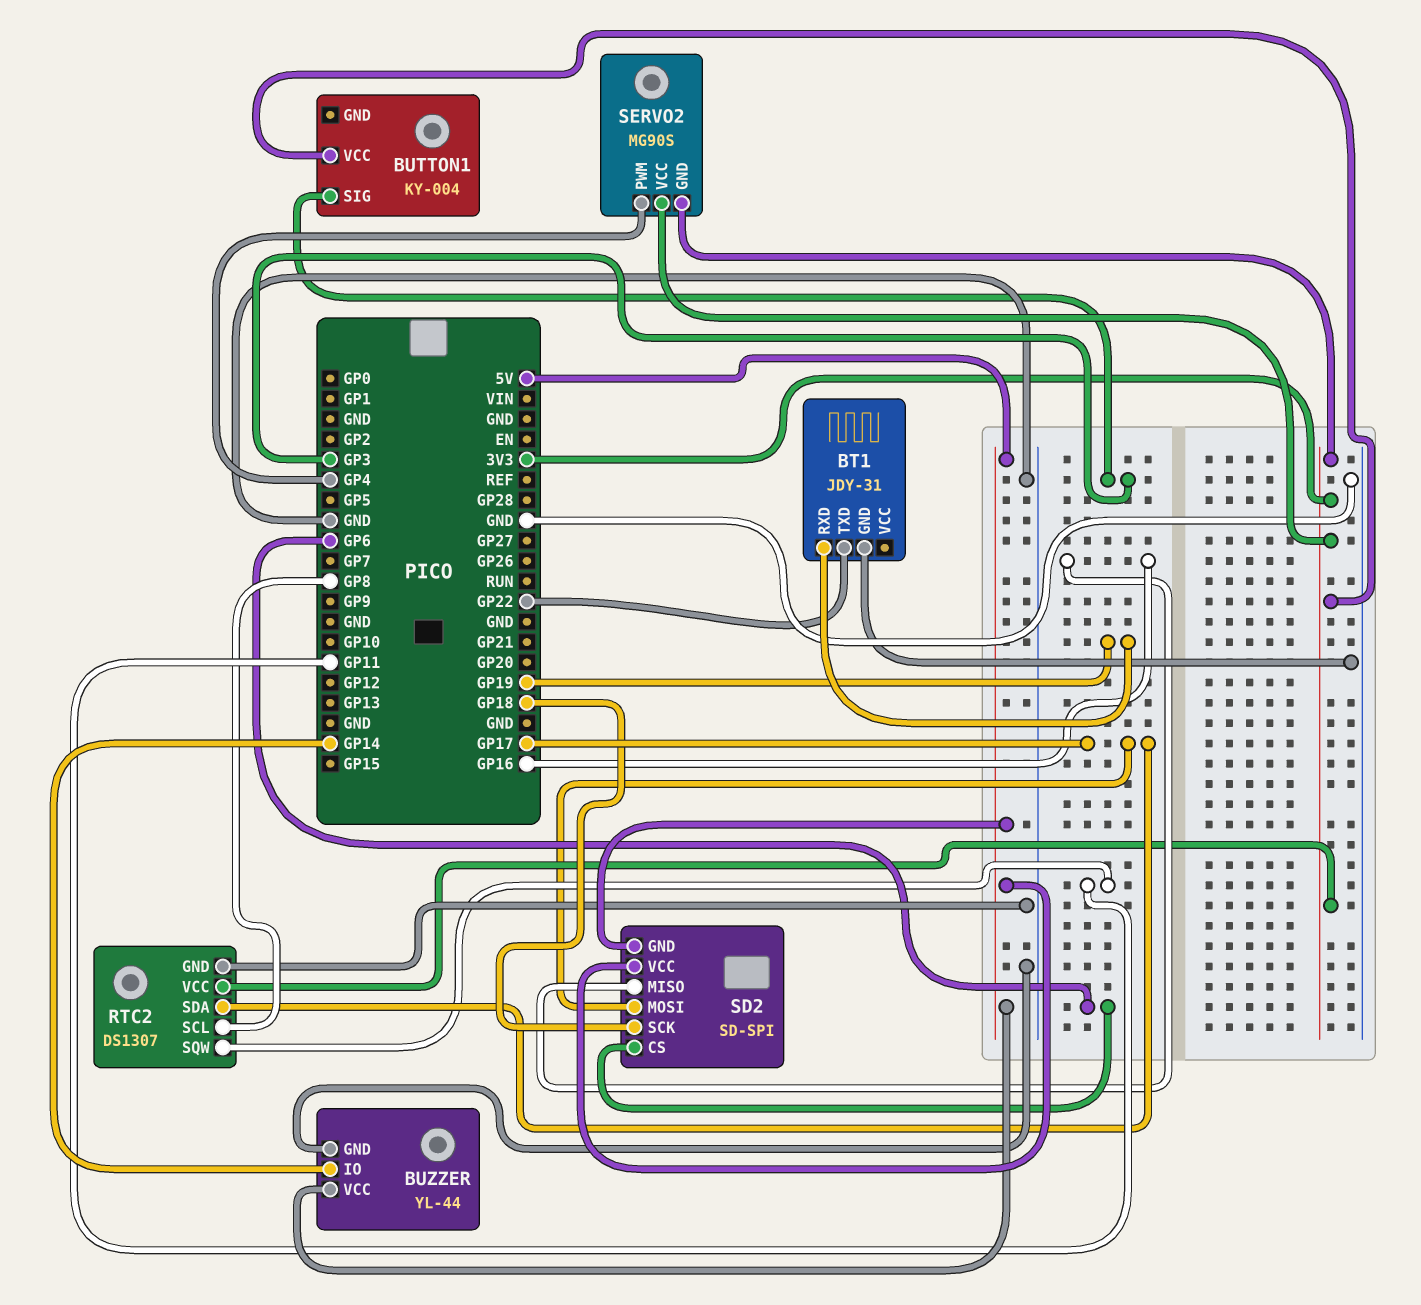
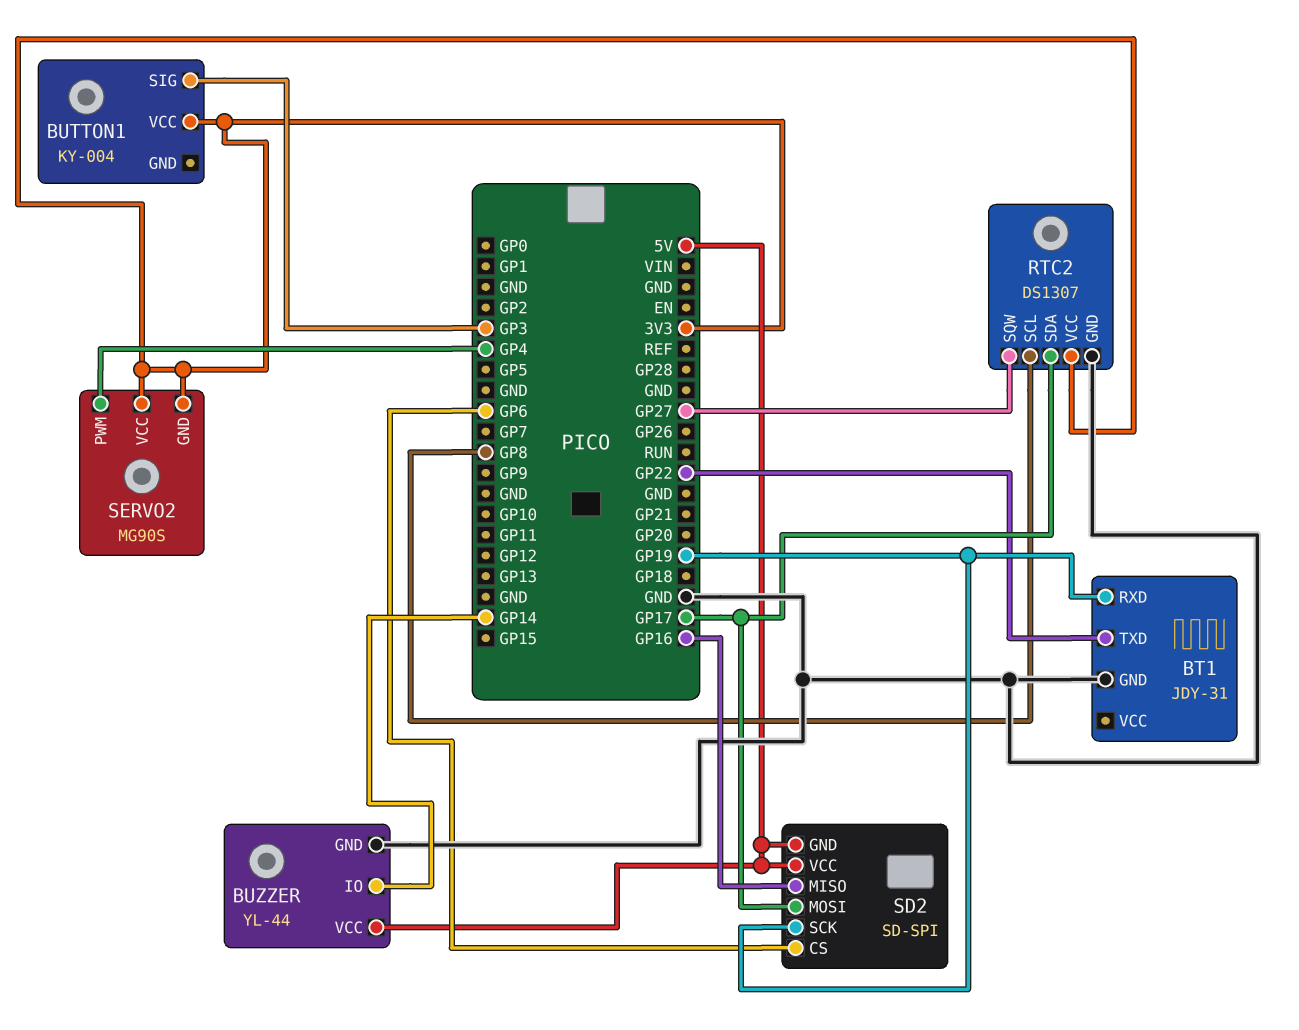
RTC2 pin SQW: GP11 -> GP27
SD2 pin SCK: GP18 -> GP19

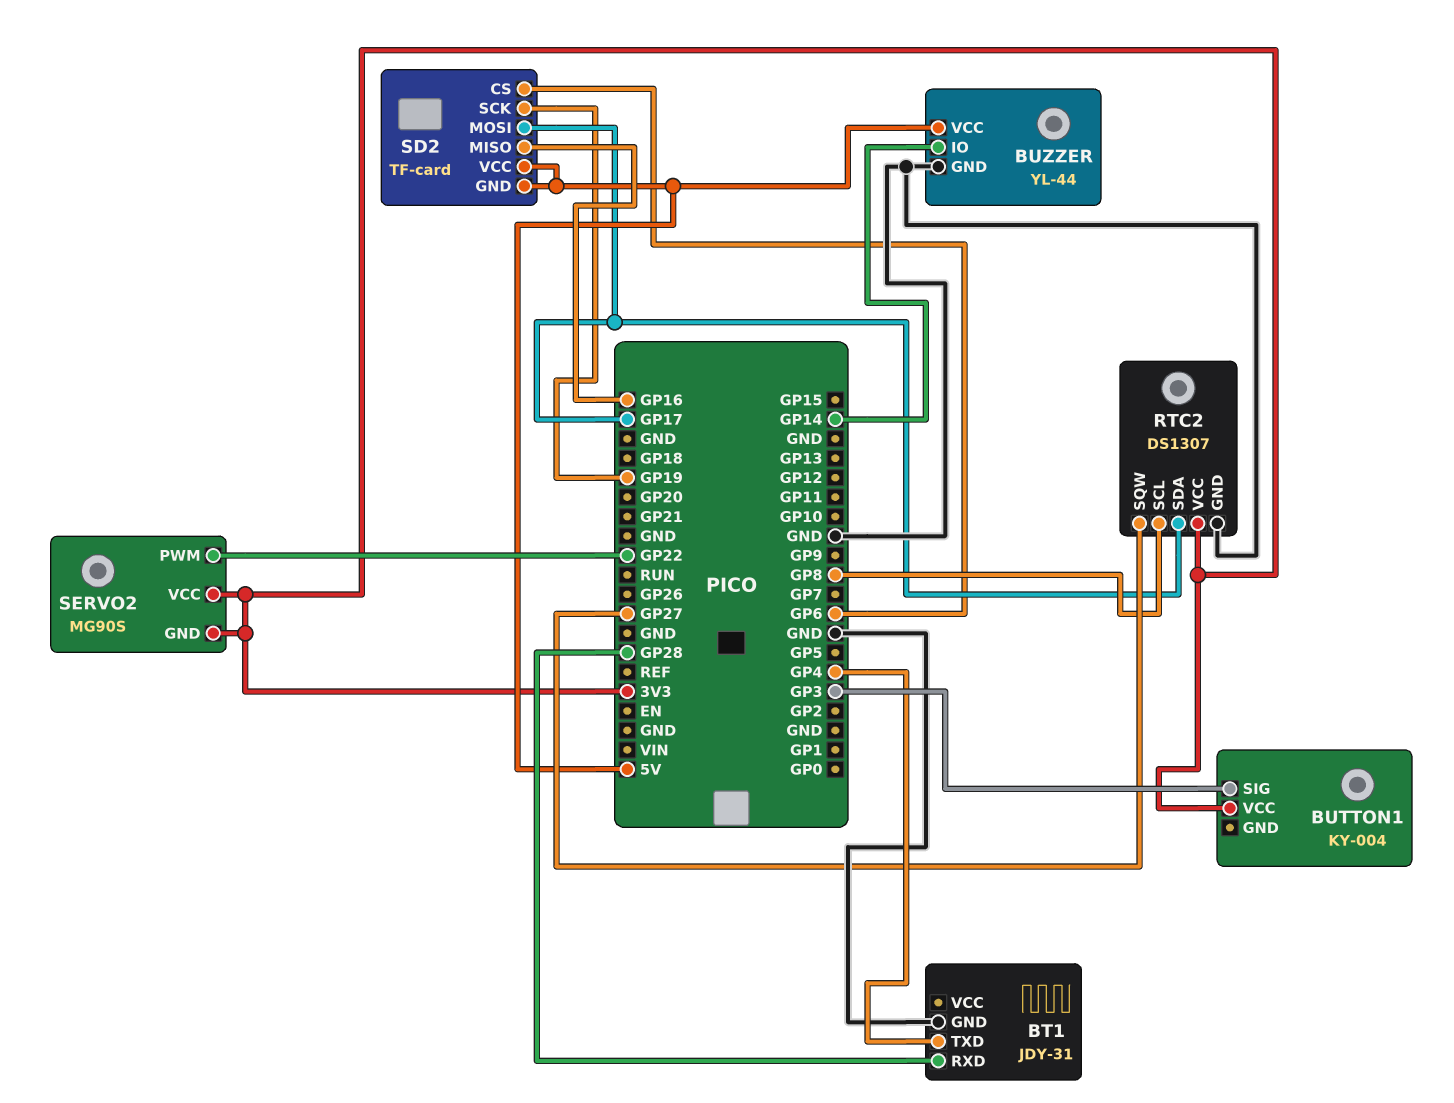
BT1 pin RXD: GP19 -> GP28
BT1 pin TXD: GP22 -> GP4
SD2: SD-SPI -> TF-card
SERVO2 pin PWM: GP4 -> GP22

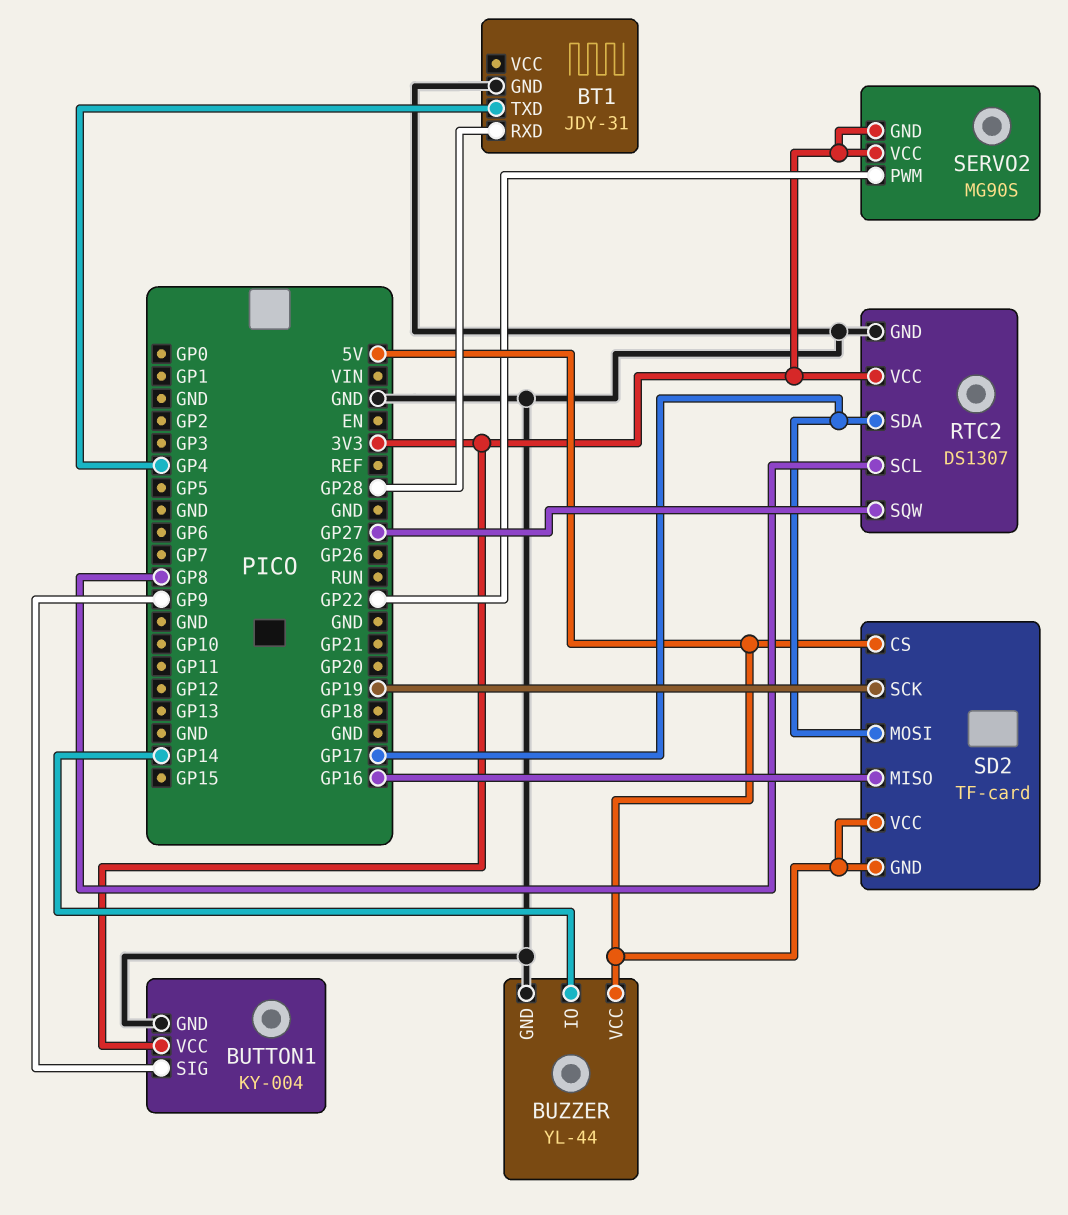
BUTTON1 pin GND: none -> GND
BUTTON1 pin SIG: GP3 -> GP9
SD2 pin CS: GP6 -> 5V

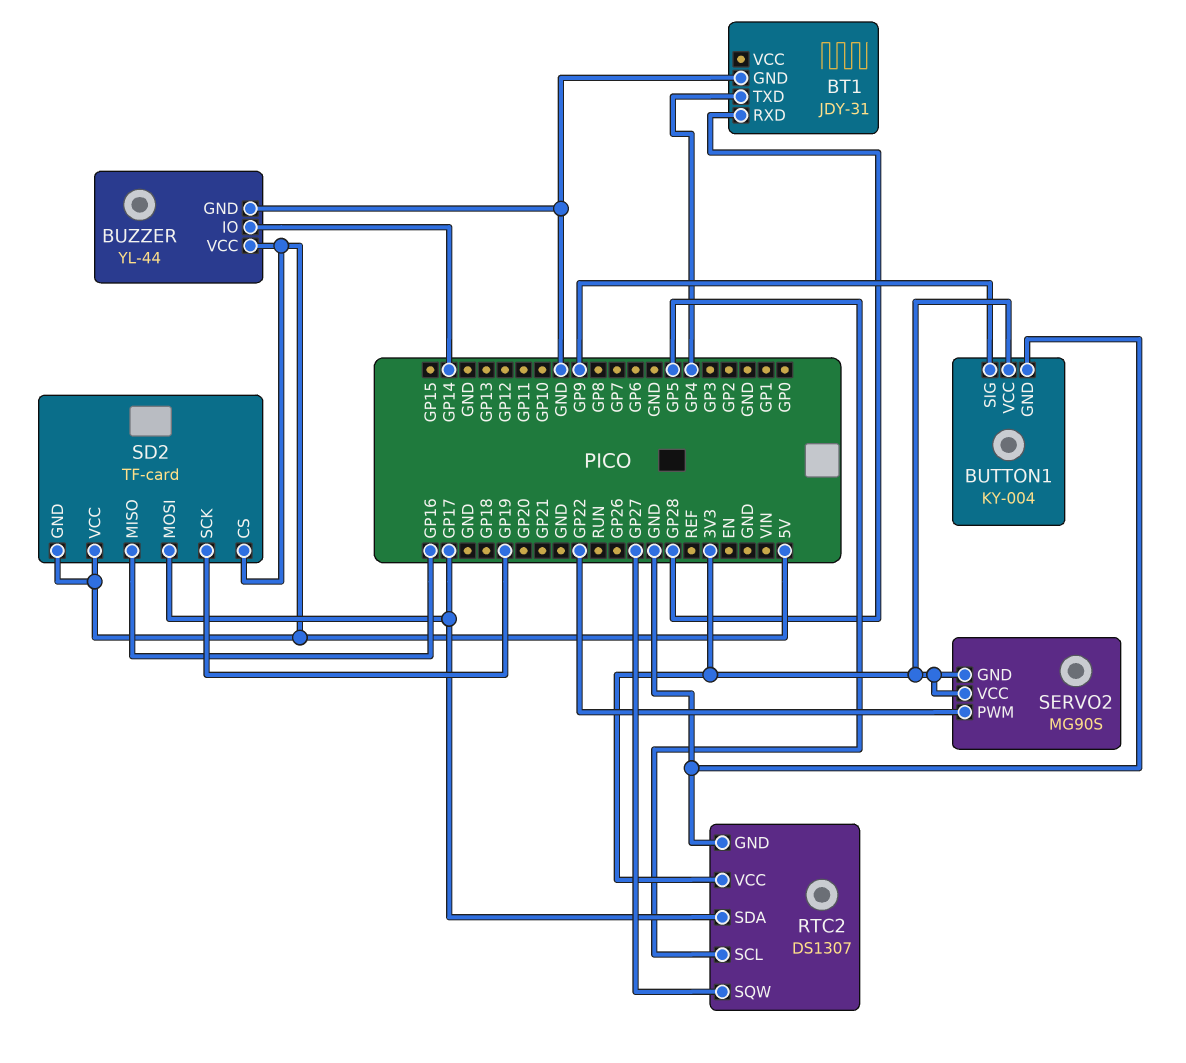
RTC2 pin SCL: GP8 -> GP5

